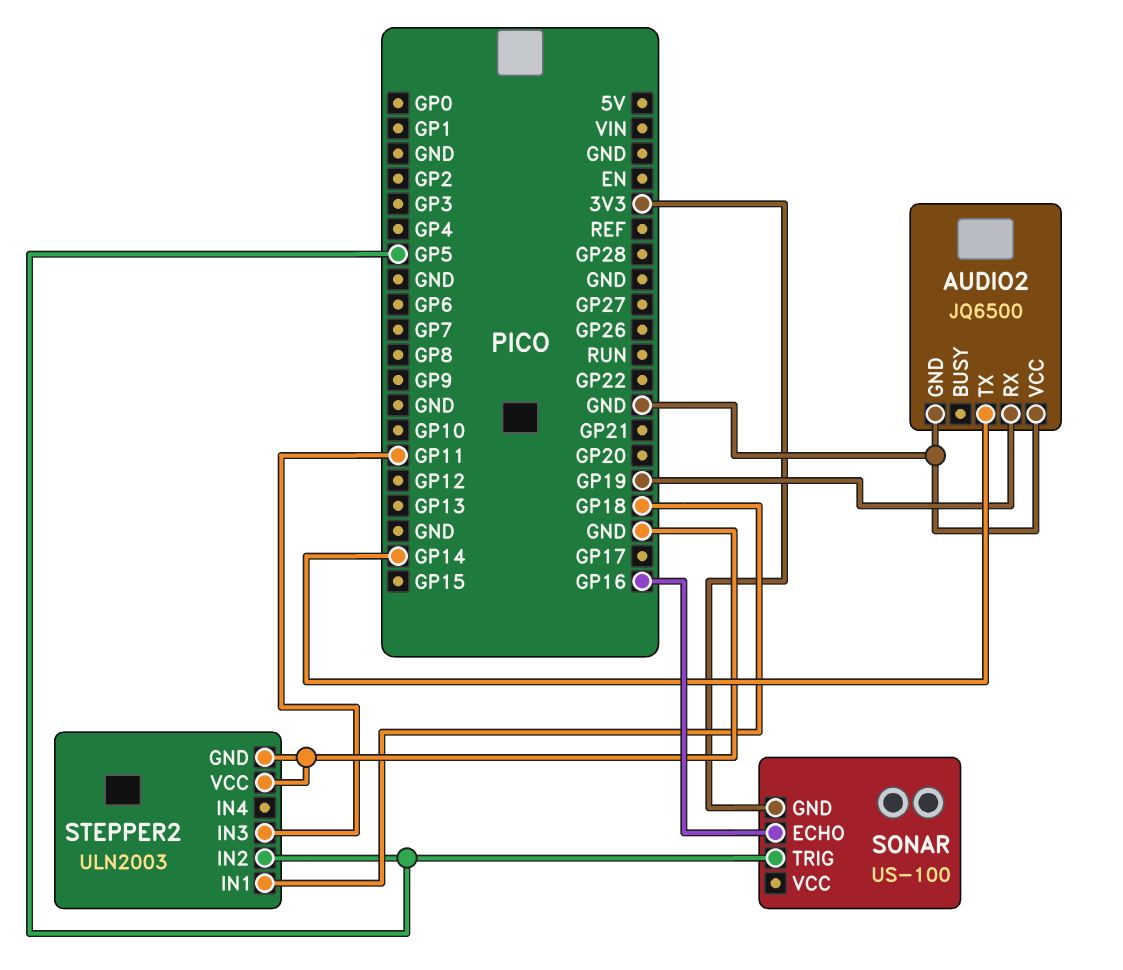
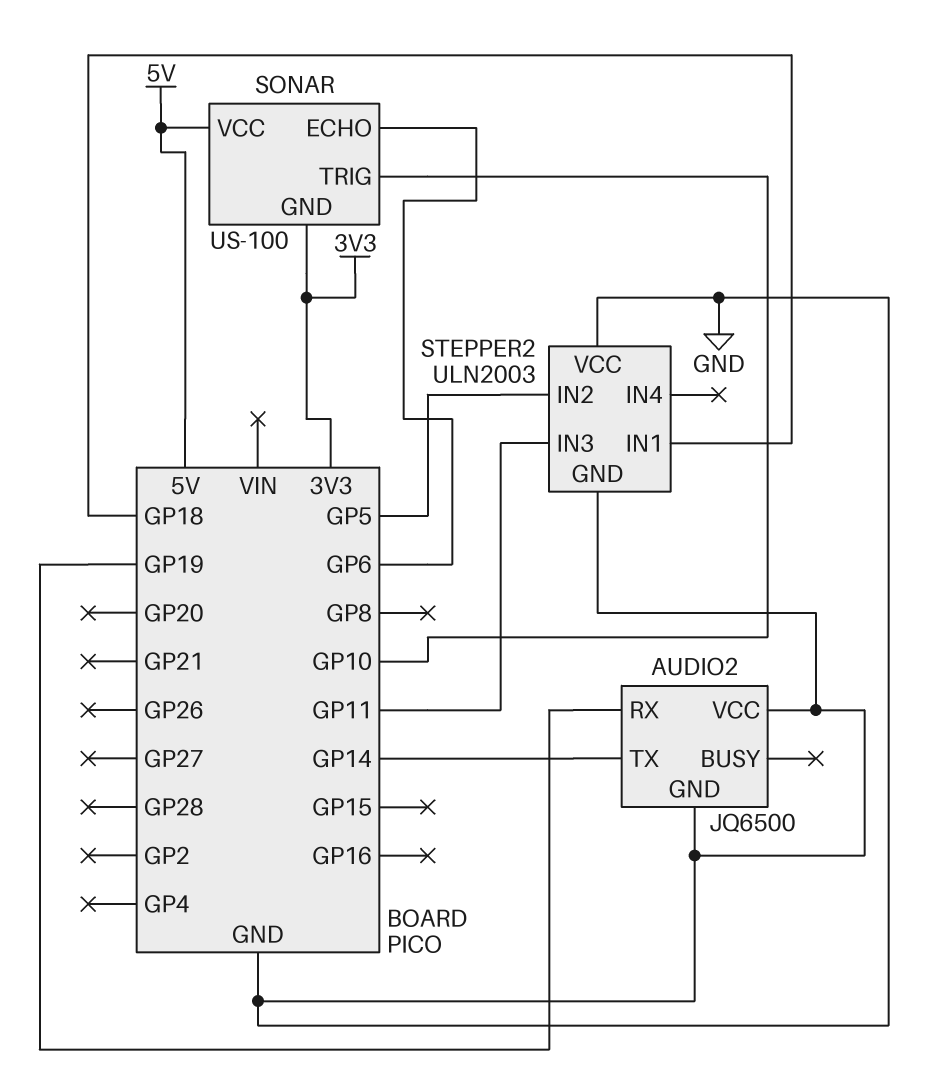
SONAR pin ECHO: GP16 -> GP6
SONAR pin TRIG: GP5 -> GP10
SONAR pin VCC: none -> 5V

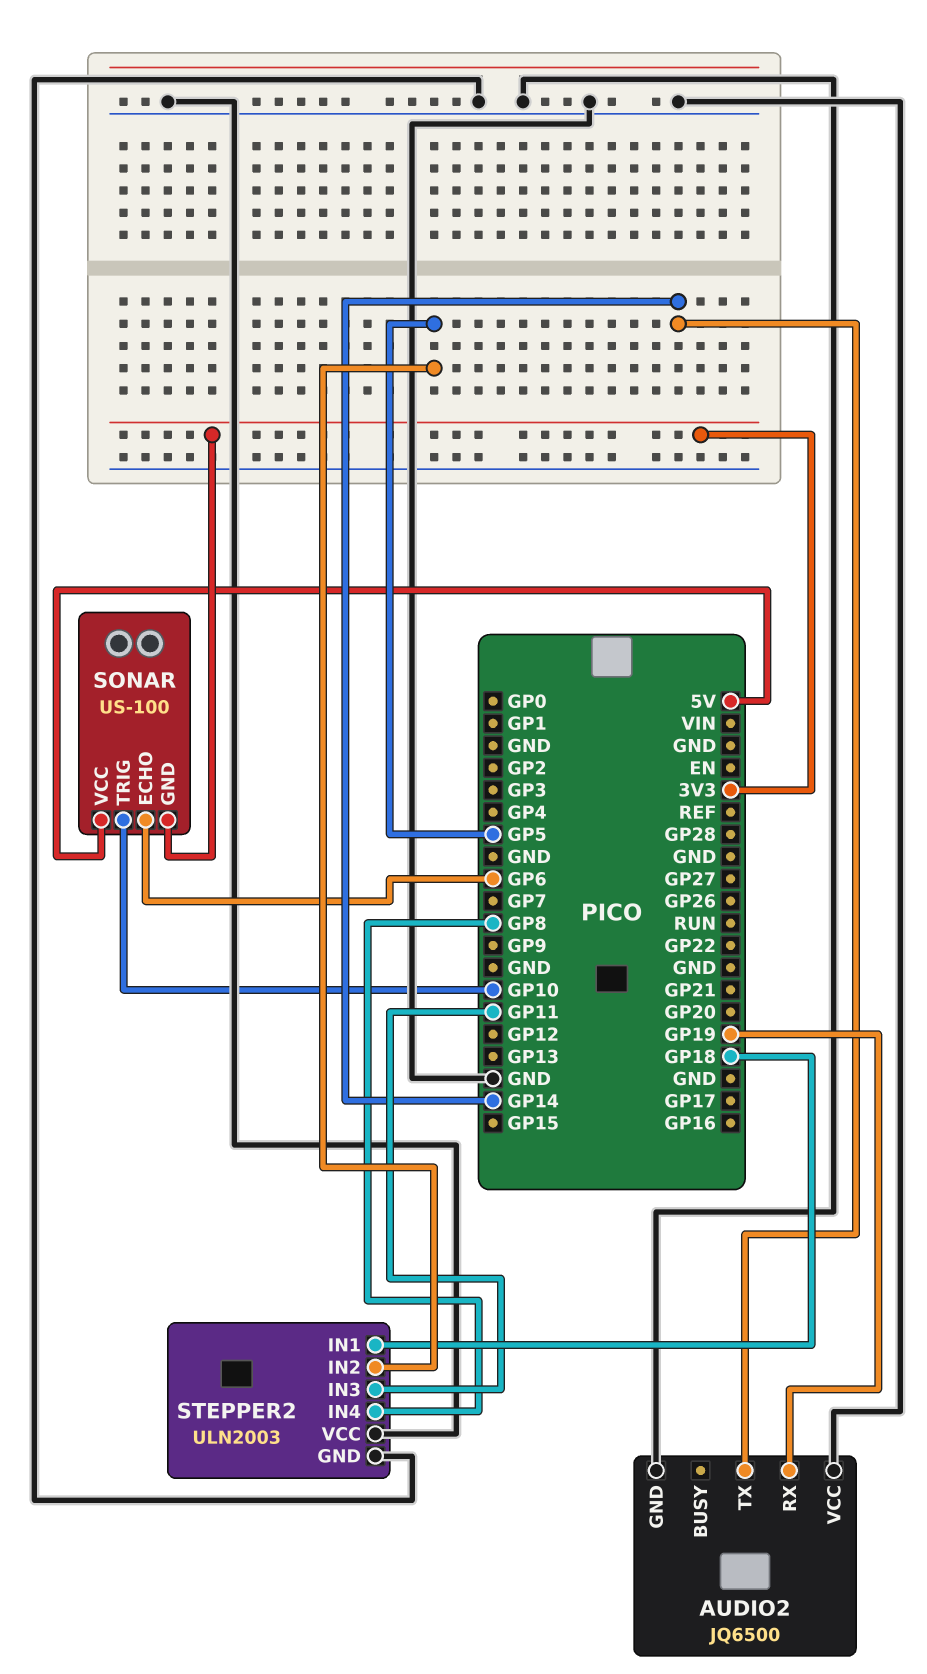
STEPPER2 pin IN4: none -> GP8

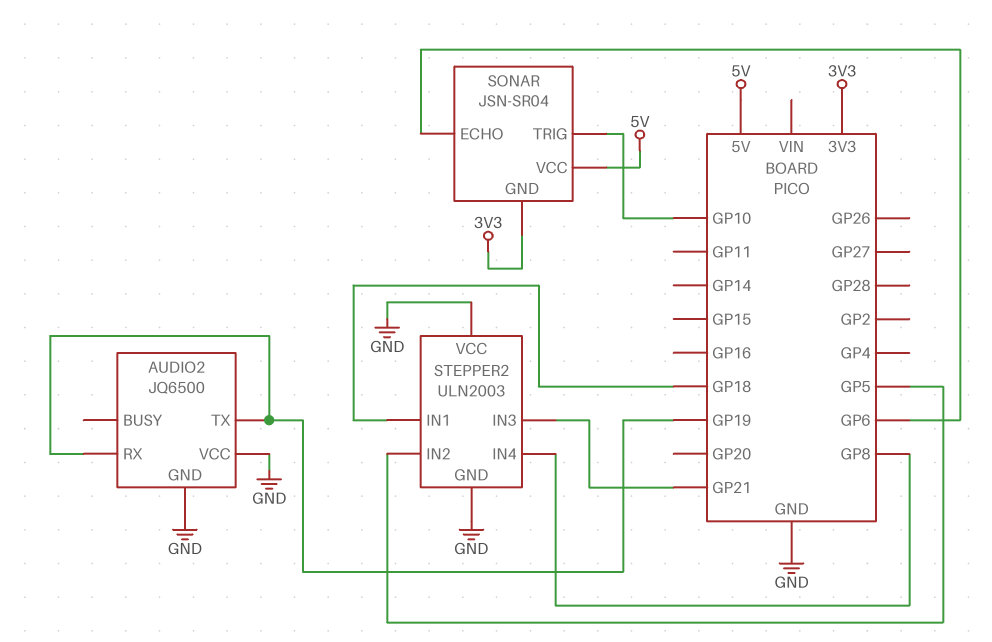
AUDIO2 pin TX: GP14 -> GP19
SONAR: US-100 -> JSN-SR04
STEPPER2 pin IN3: GP11 -> GP21

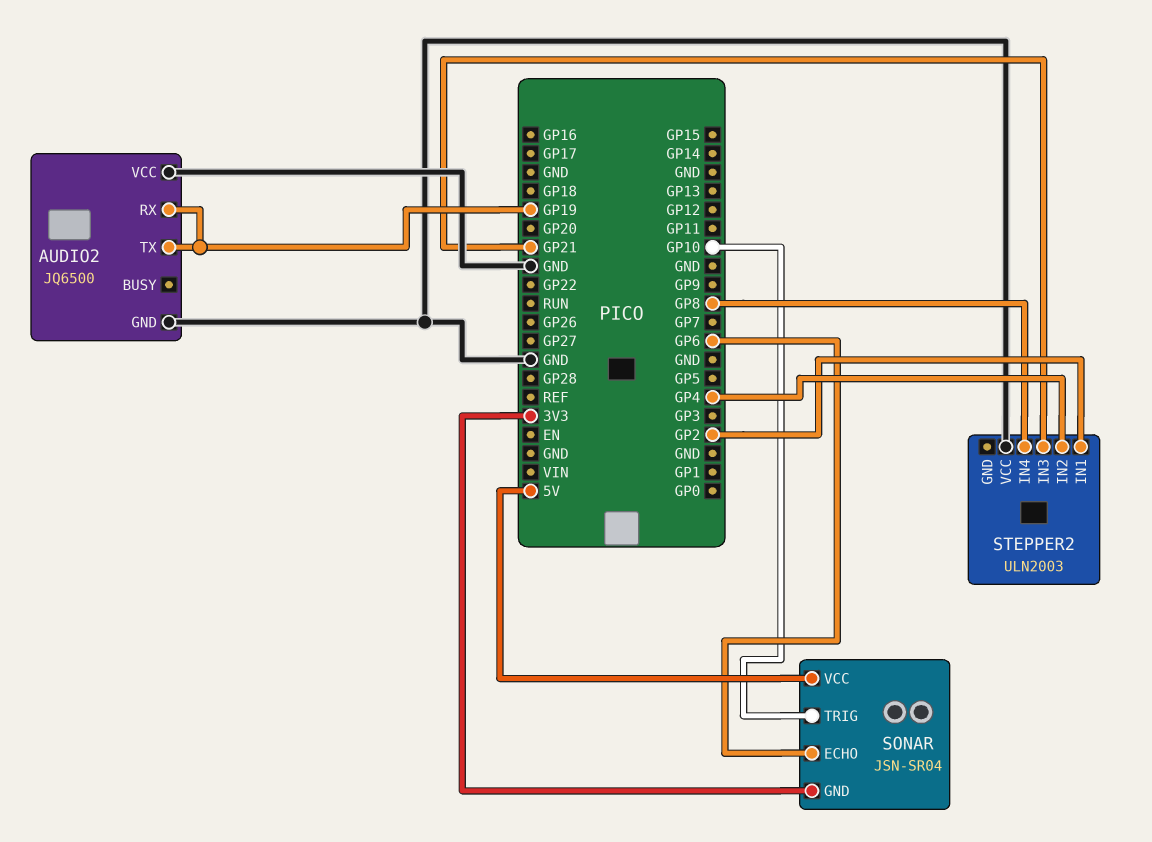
STEPPER2 pin GND: GND -> none
STEPPER2 pin IN1: GP18 -> GP2
STEPPER2 pin IN2: GP5 -> GP4

